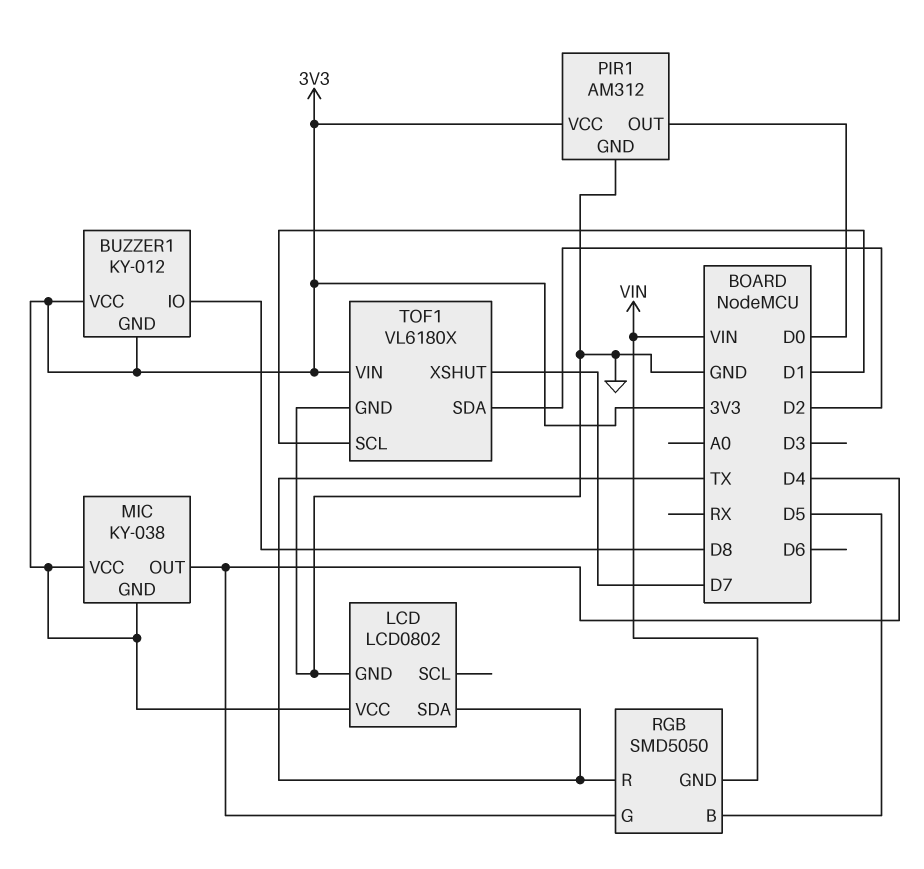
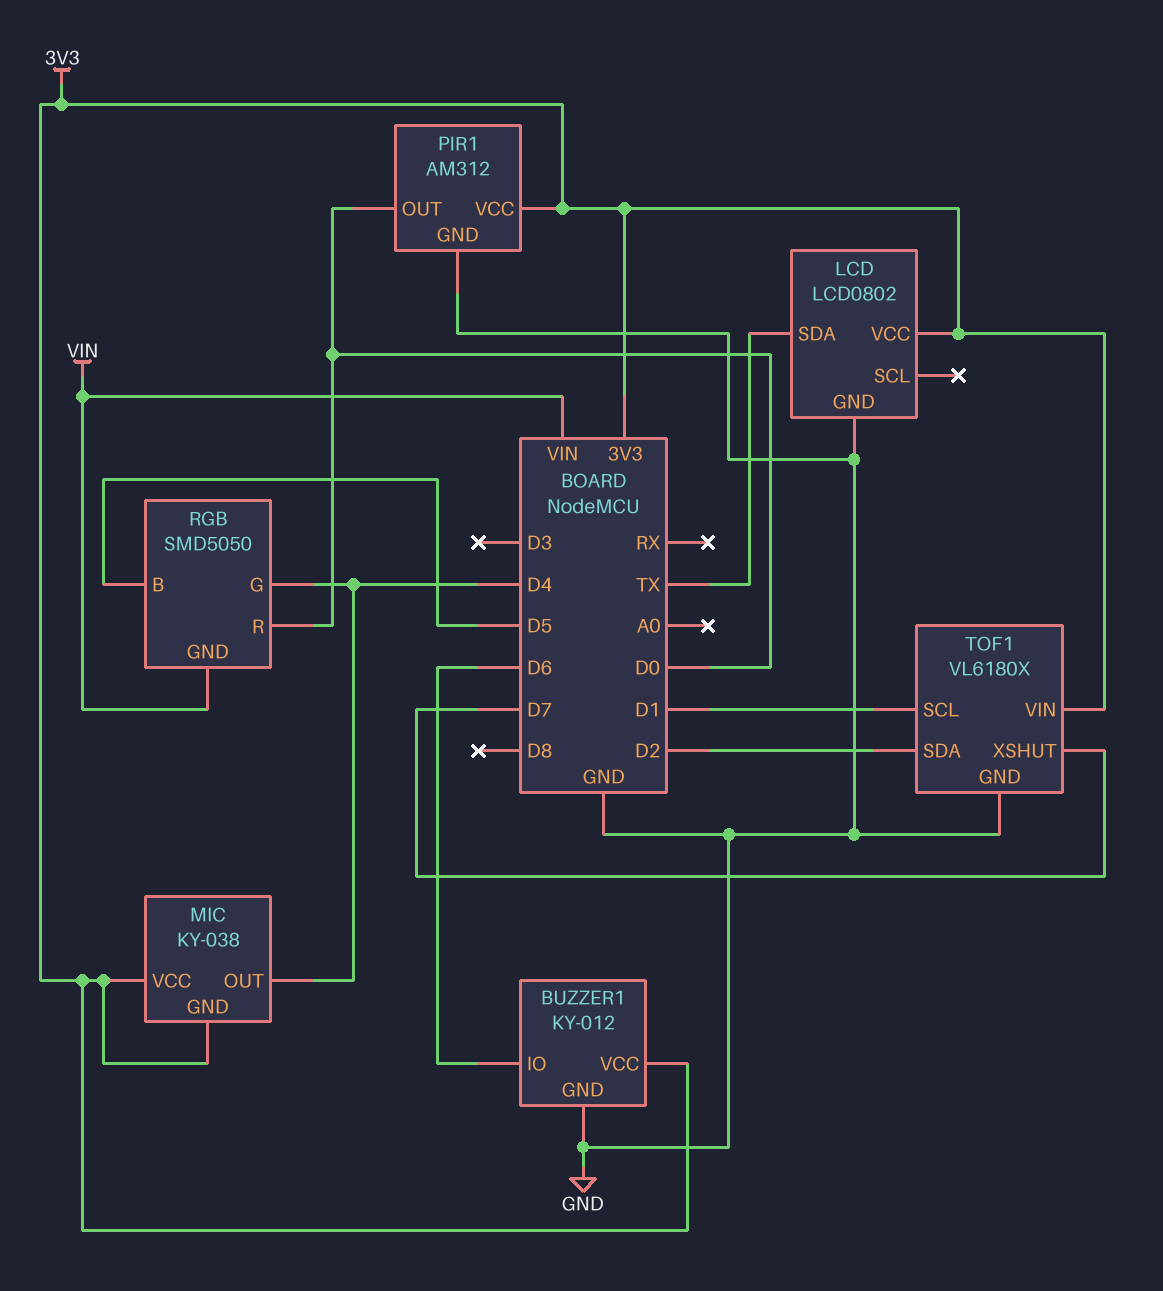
BUZZER1 pin GND: 3V3 -> GND
BUZZER1 pin IO: D8 -> D6
RGB pin R: TX -> D0

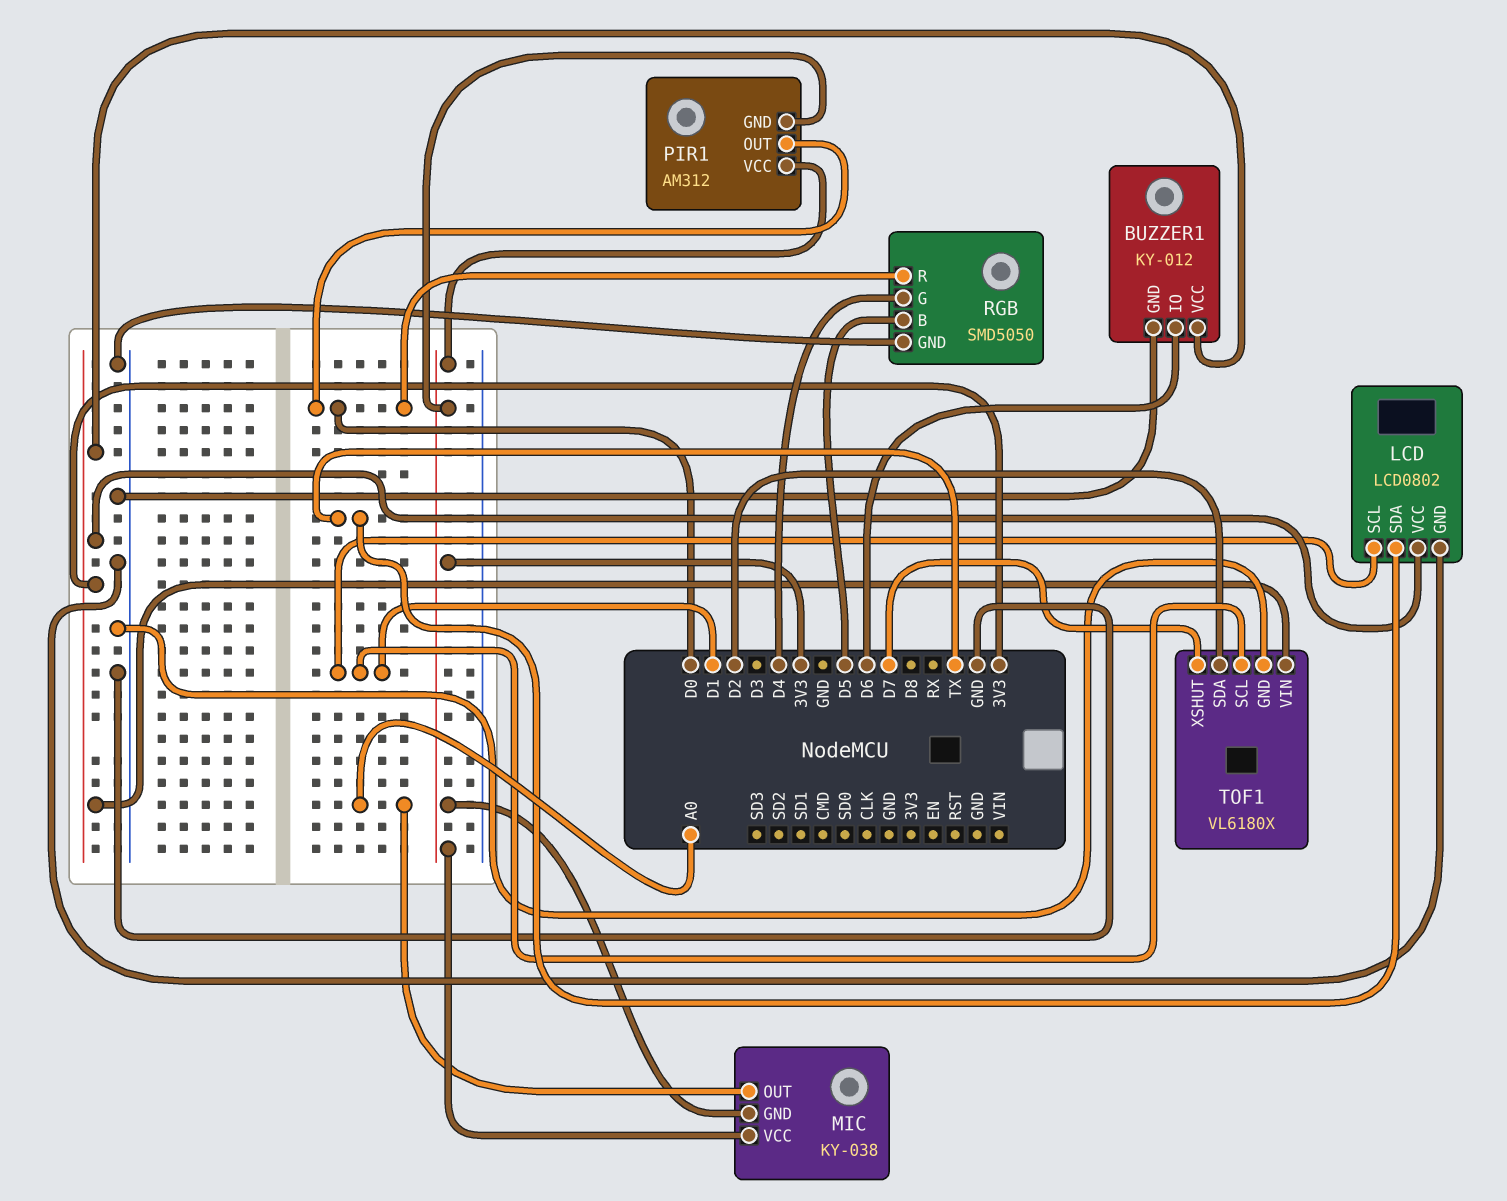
LCD pin SCL: none -> D1
MIC pin OUT: D4 -> A0
PIR1 pin GND: GND -> 3V3
RGB pin GND: VIN -> GND

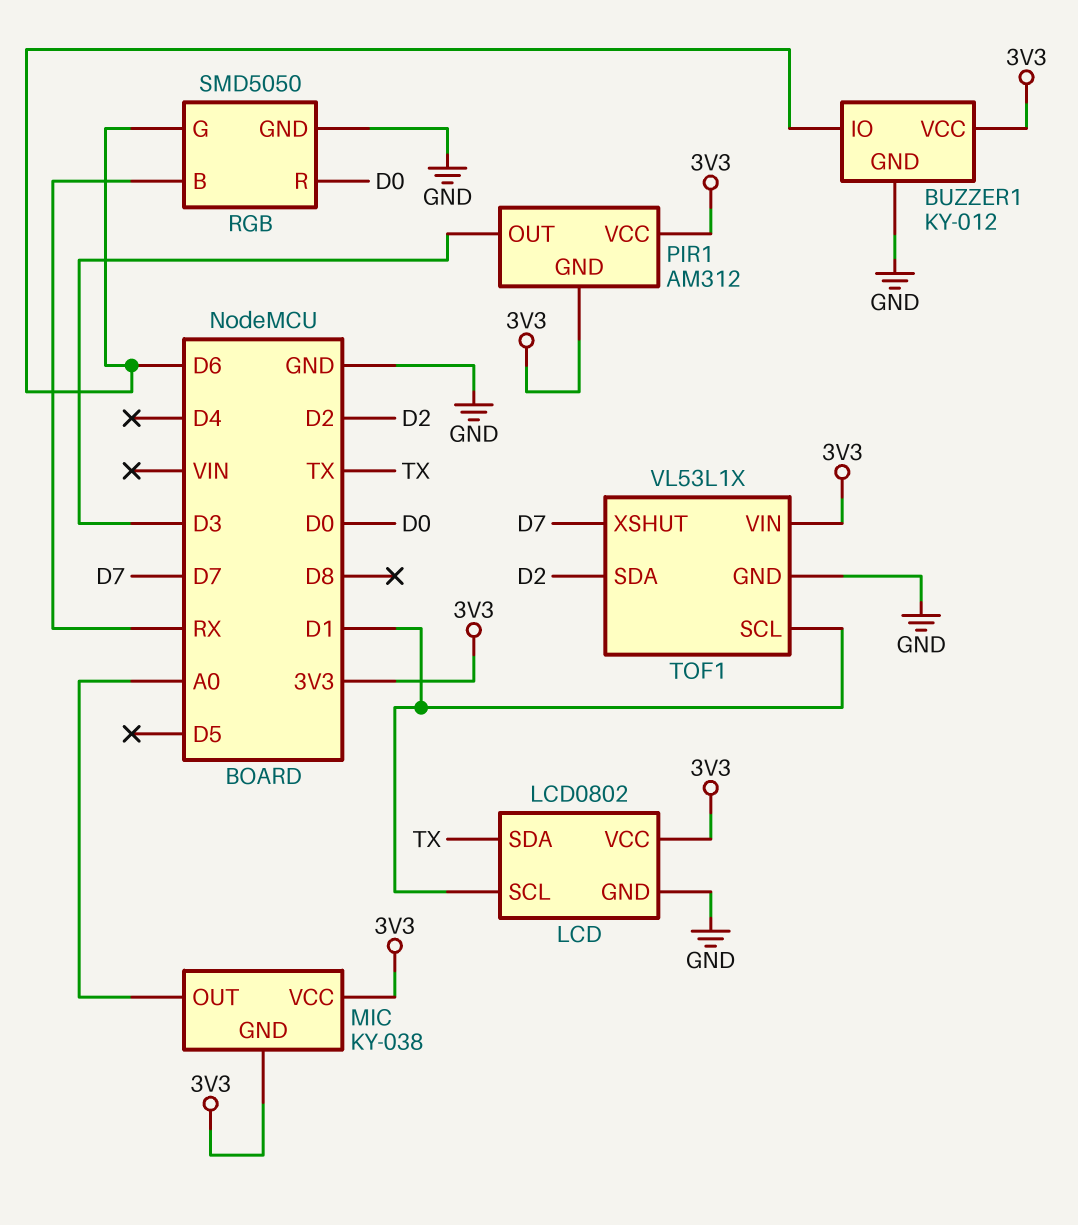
PIR1 pin OUT: D0 -> D3
RGB pin B: D5 -> RX
RGB pin G: D4 -> D6
TOF1: VL6180X -> VL53L1X

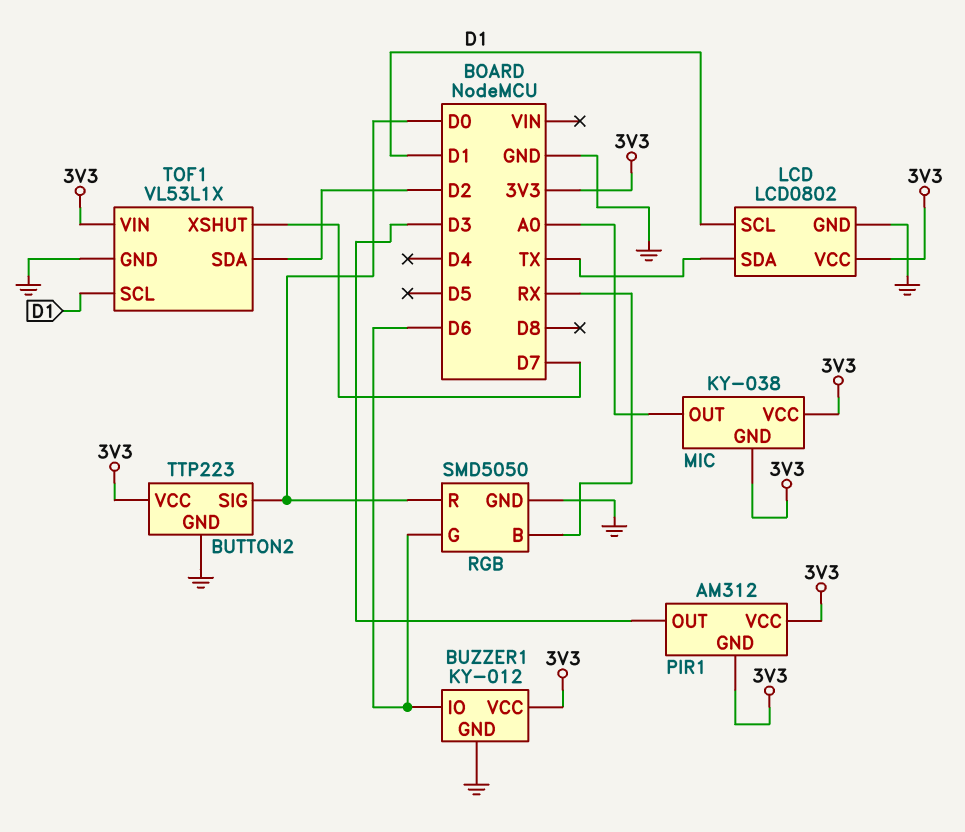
BUTTON2: none -> TTP223
BUTTON2 pin GND: none -> GND
BUTTON2 pin SIG: none -> D0
BUTTON2 pin VCC: none -> 3V3

